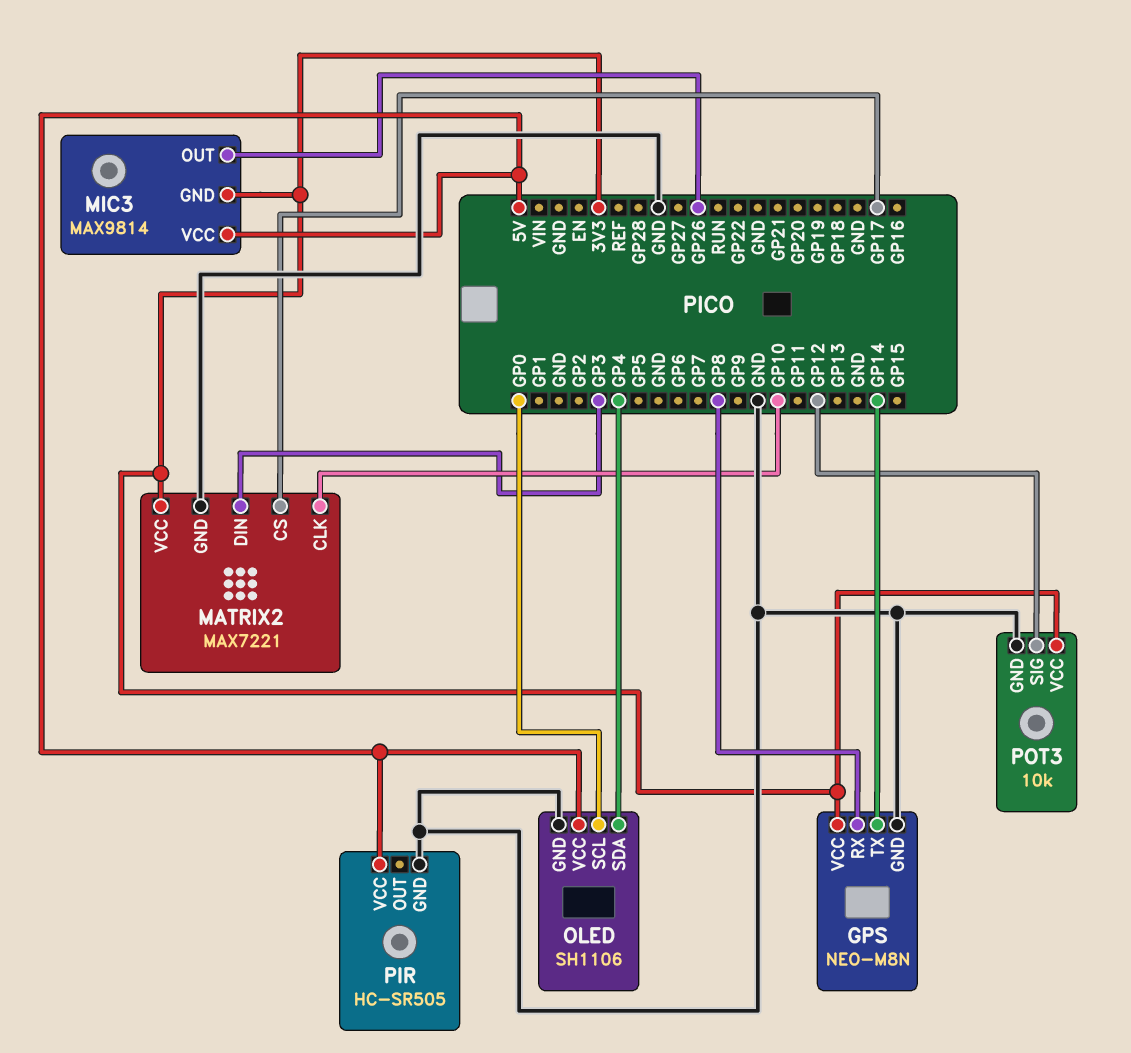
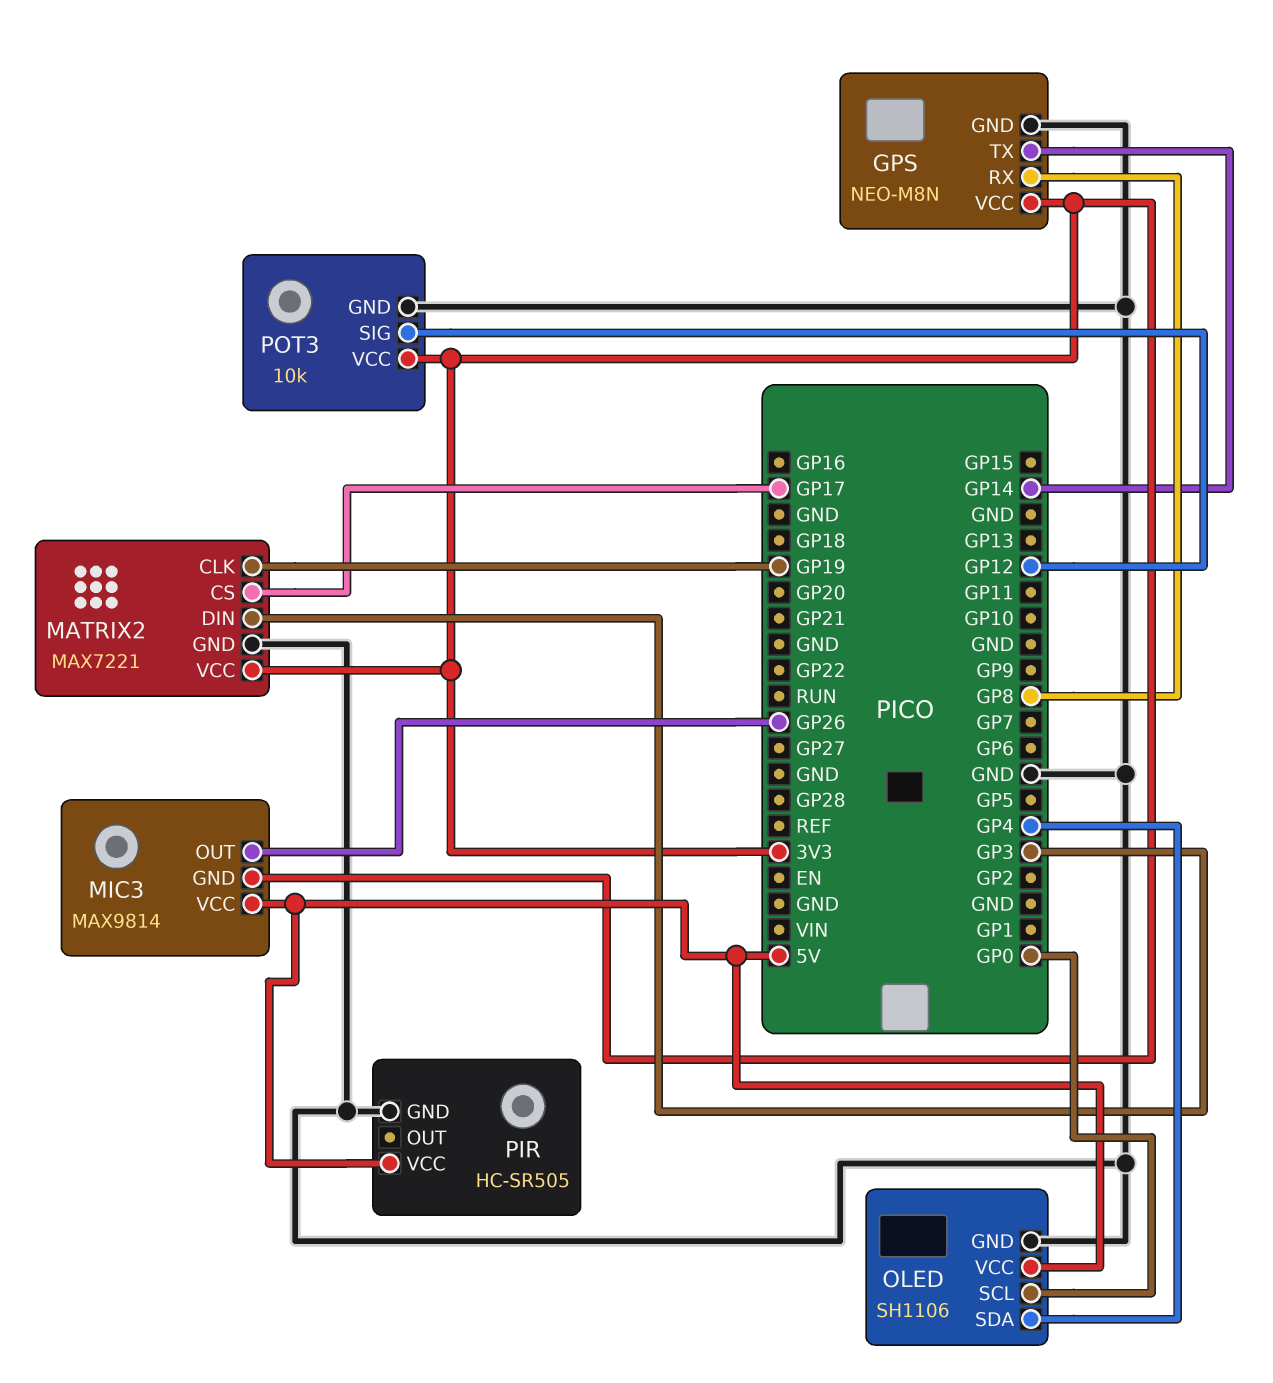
MATRIX2 pin CLK: GP10 -> GP19

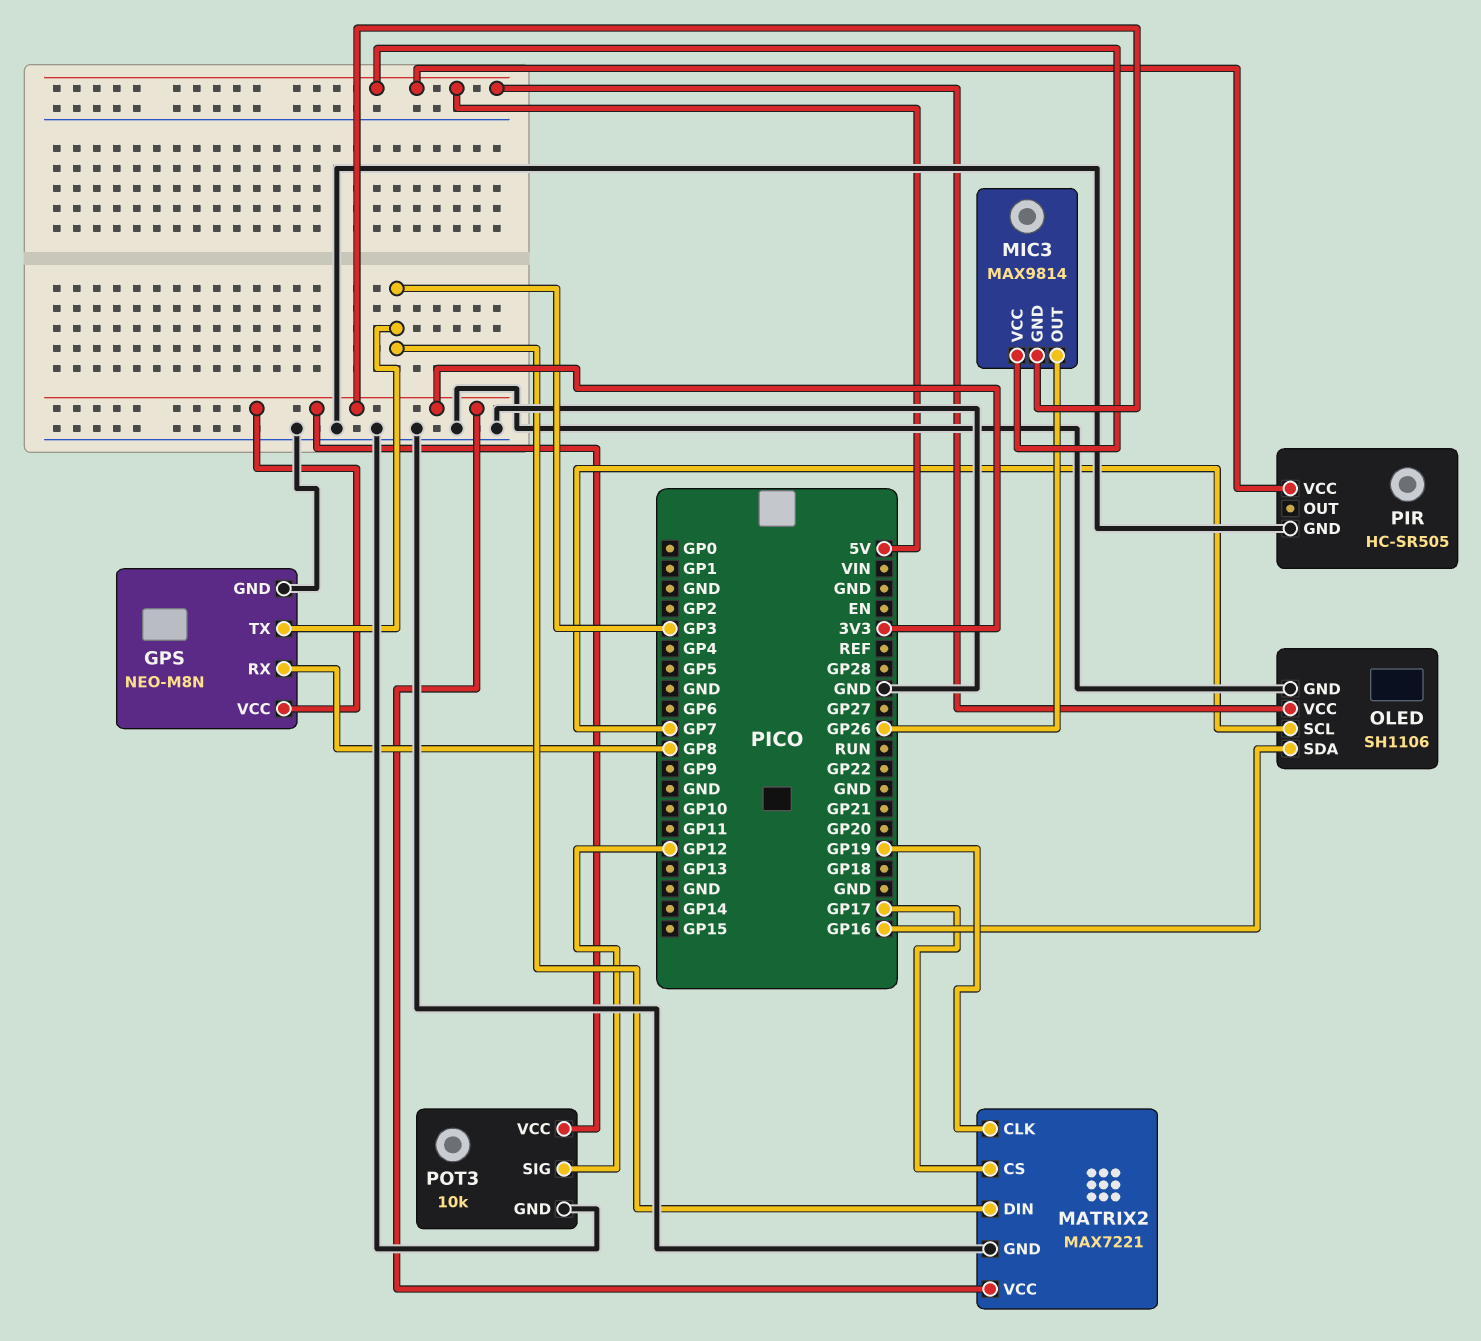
GPS pin TX: GP14 -> GP3
OLED pin SCL: GP0 -> GP7
OLED pin SDA: GP4 -> GP16

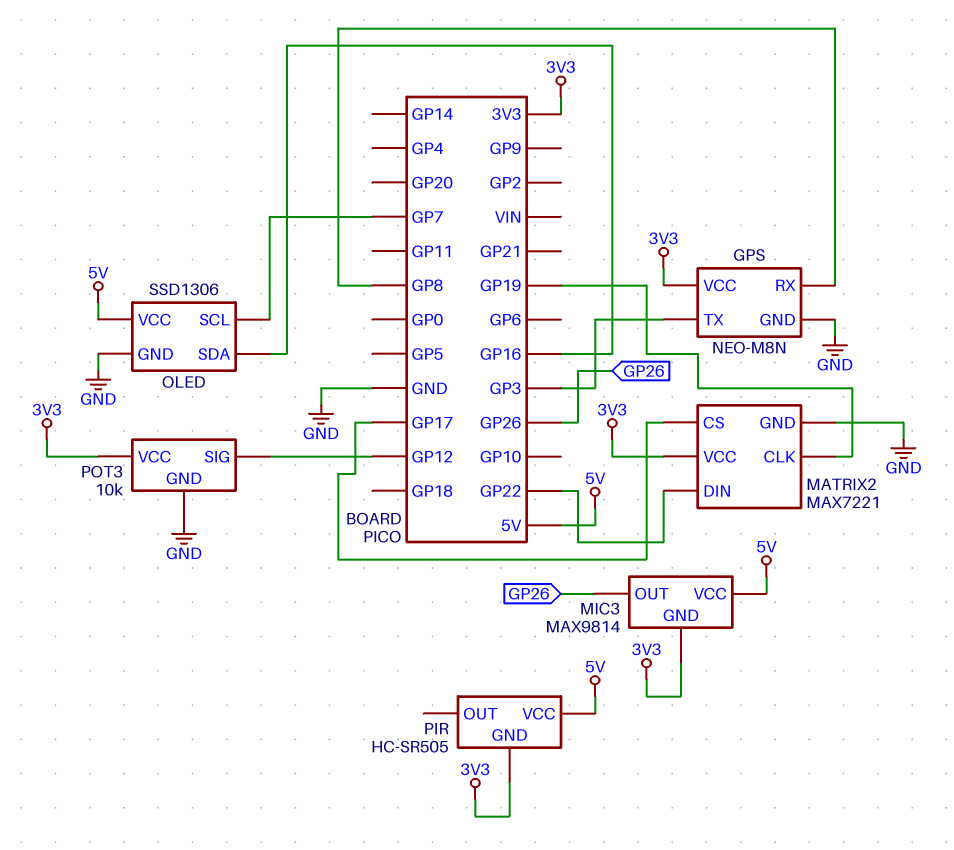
MATRIX2 pin DIN: GP3 -> GP22
OLED: SH1106 -> SSD1306
PIR pin GND: GND -> 3V3

